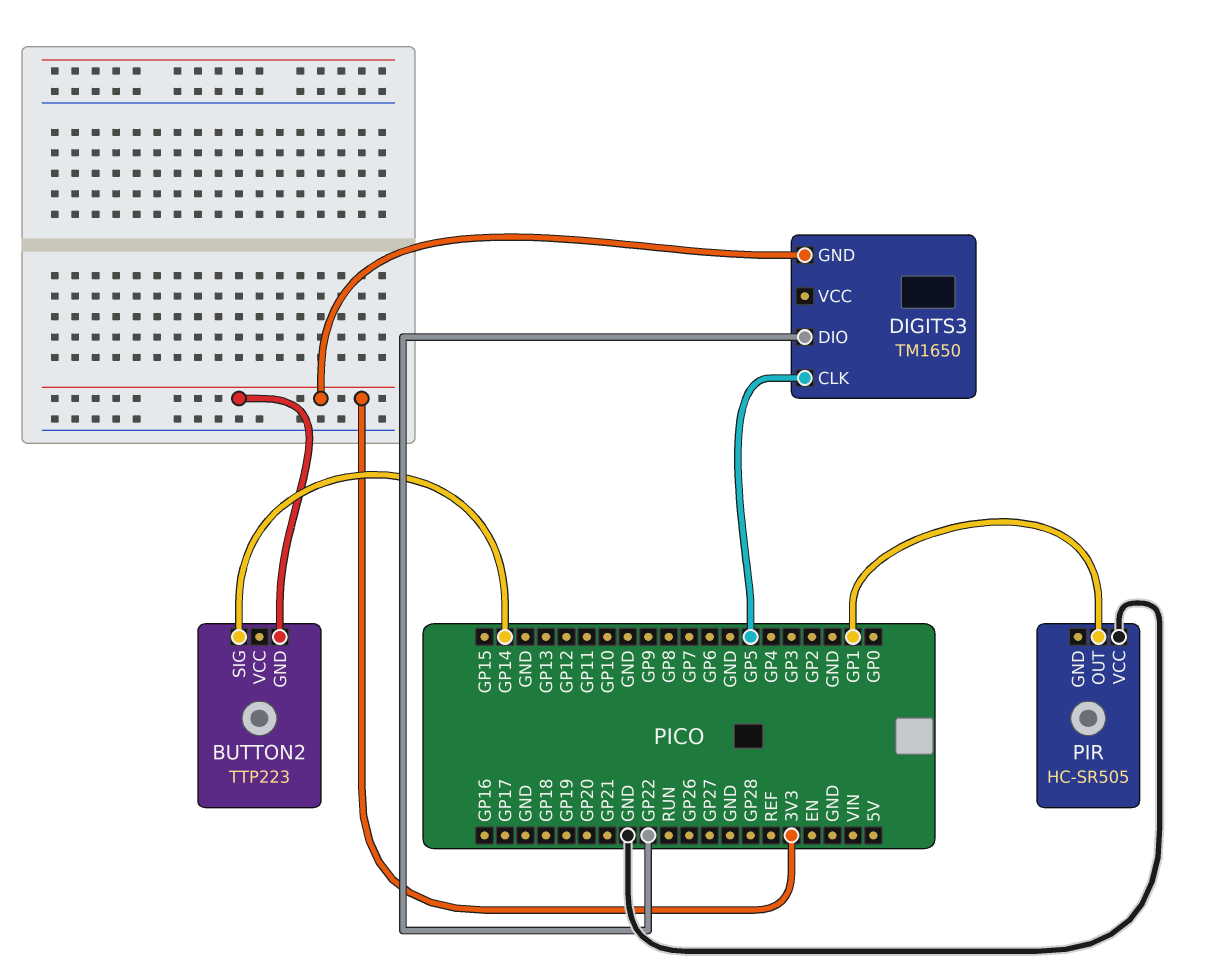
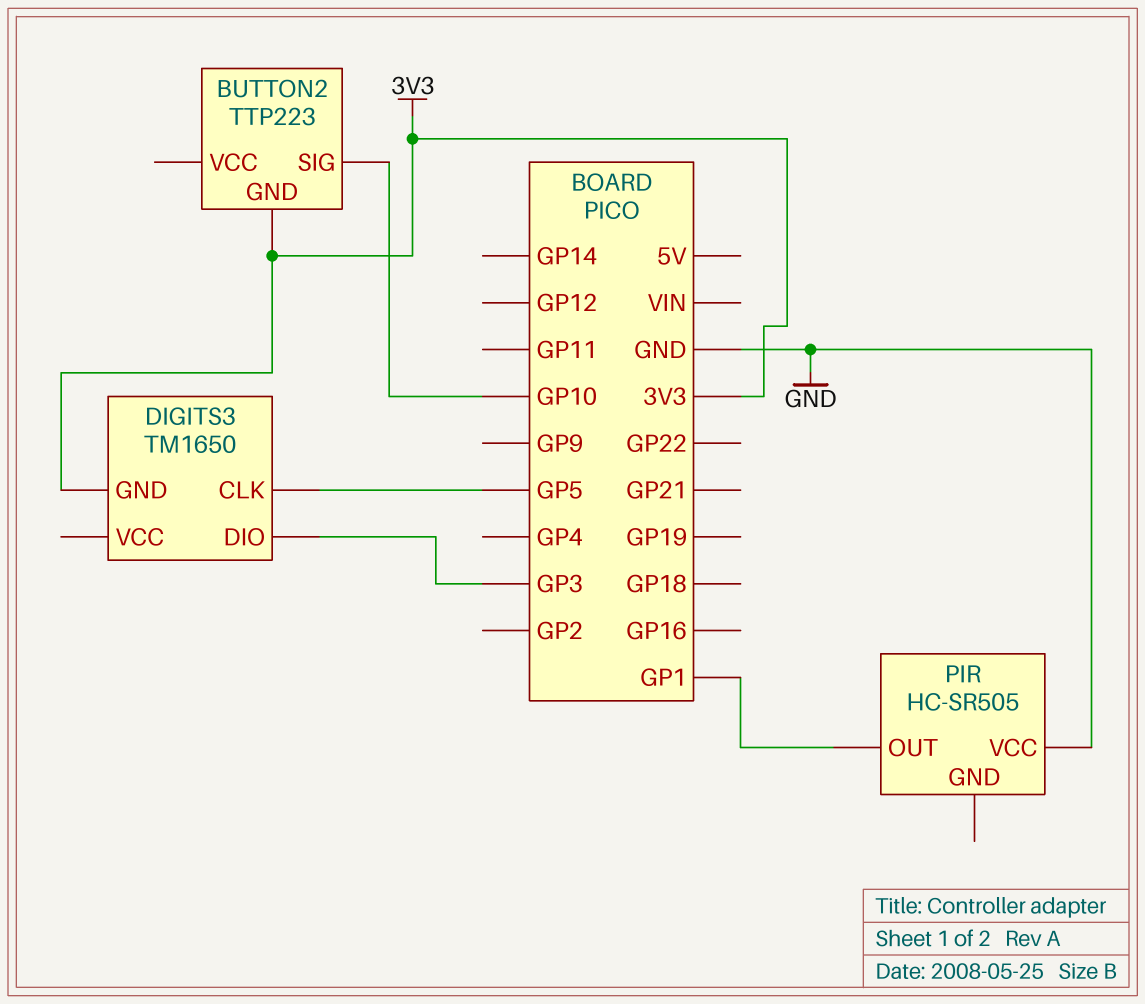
BUTTON2 pin SIG: GP14 -> GP10
DIGITS3 pin DIO: GP22 -> GP3

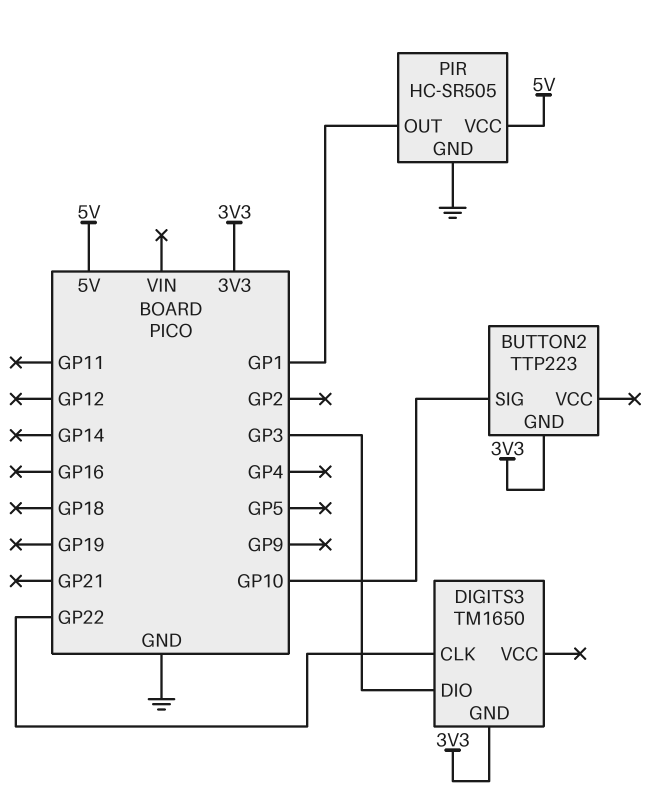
DIGITS3 pin CLK: GP5 -> GP22
PIR pin GND: none -> GND
PIR pin VCC: GND -> 5V

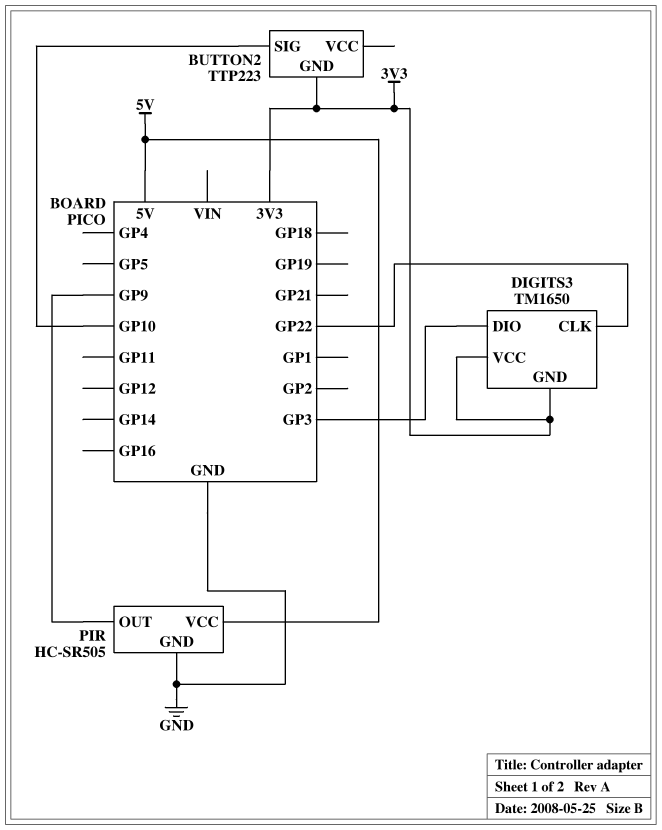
DIGITS3 pin VCC: none -> 3V3
PIR pin OUT: GP1 -> GP9

